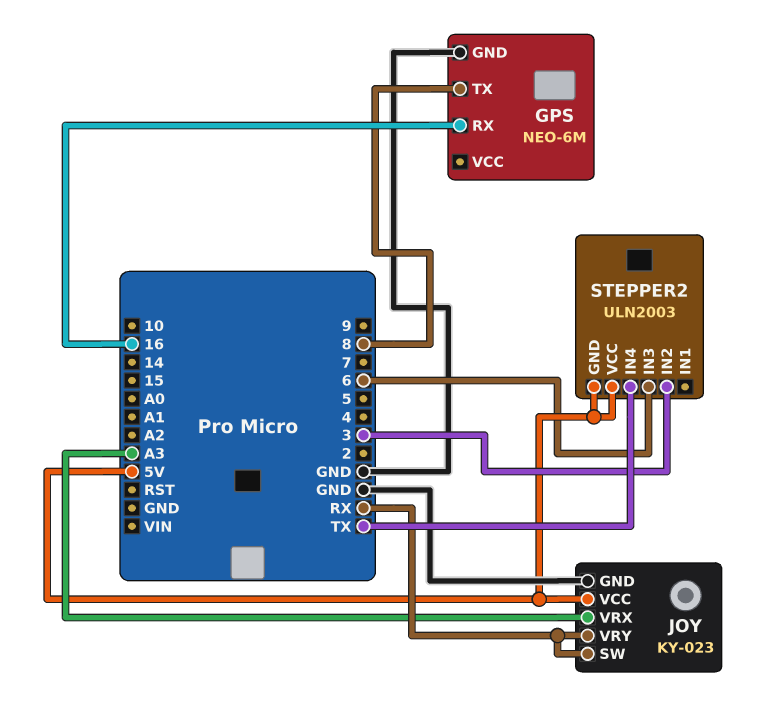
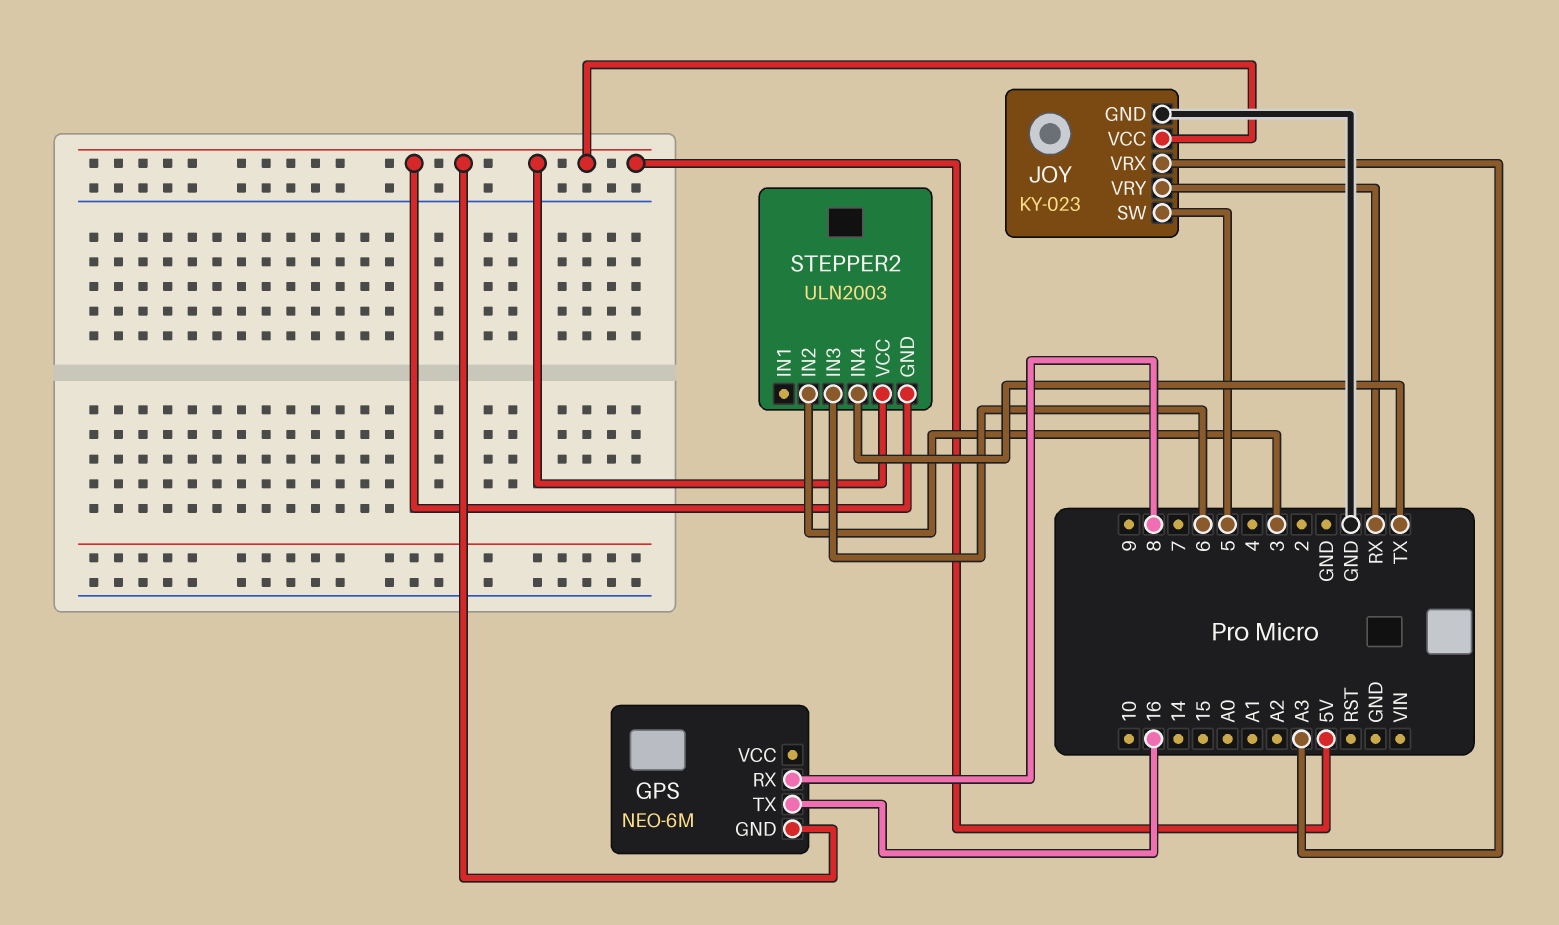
GPS pin GND: GND -> 5V
GPS pin RX: 16 -> 8
GPS pin TX: 8 -> 16
JOY pin SW: RX -> 5

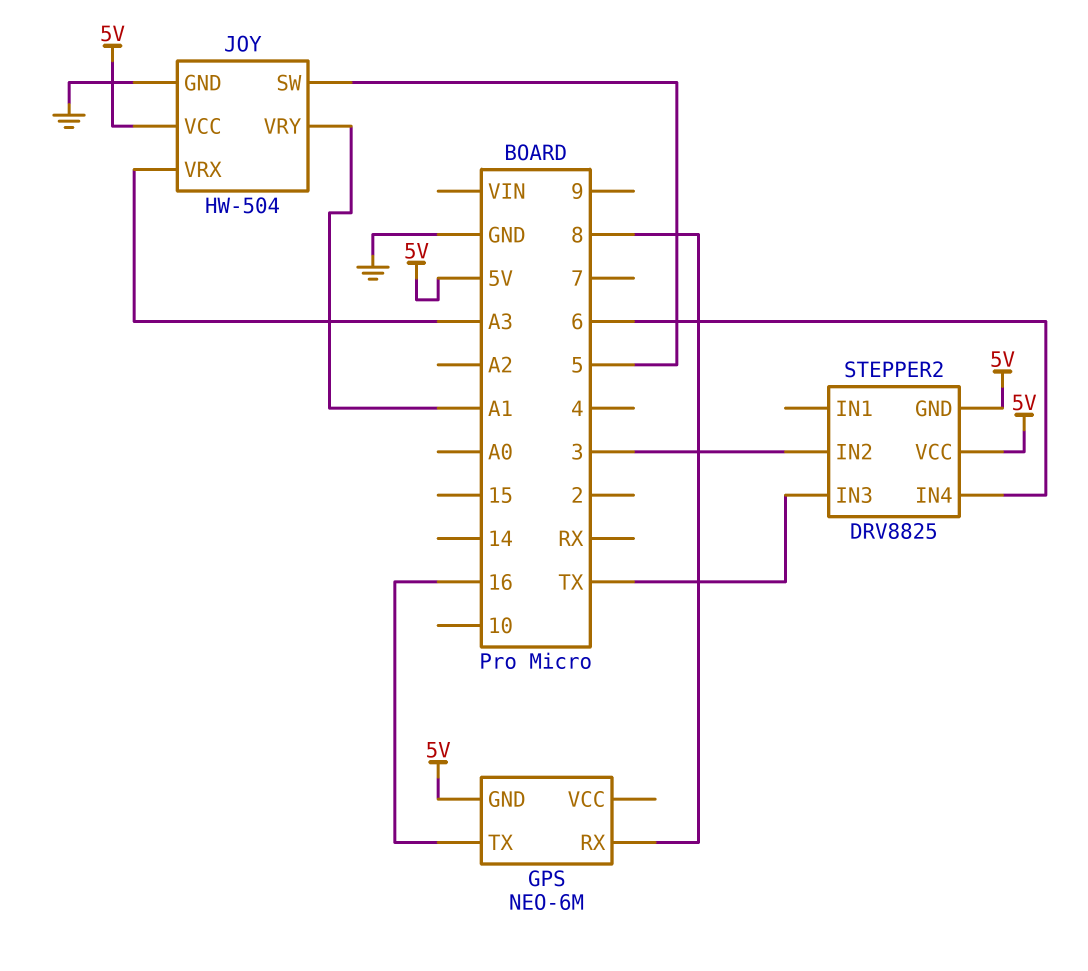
JOY: KY-023 -> HW-504
JOY pin VRY: RX -> A1
STEPPER2: ULN2003 -> DRV8825
STEPPER2 pin IN3: 6 -> TX
STEPPER2 pin IN4: TX -> 6

